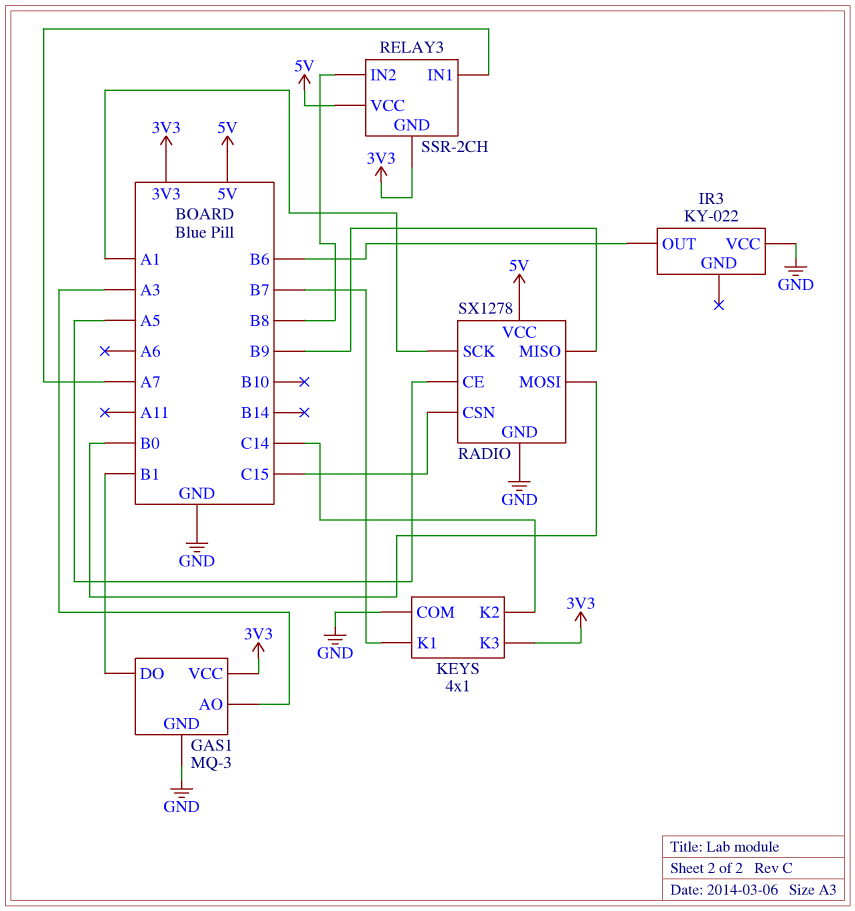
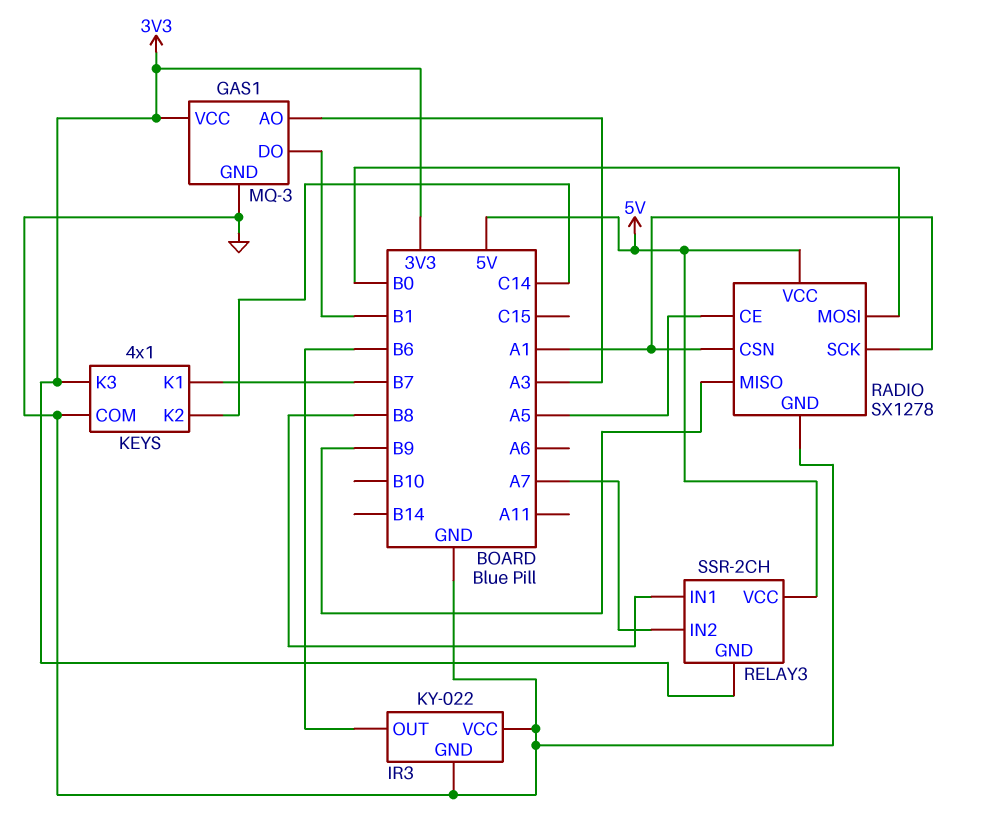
IR3 pin GND: none -> GND
RADIO pin CSN: C15 -> A1
RELAY3 pin IN1: A7 -> B8
RELAY3 pin IN2: B8 -> A7

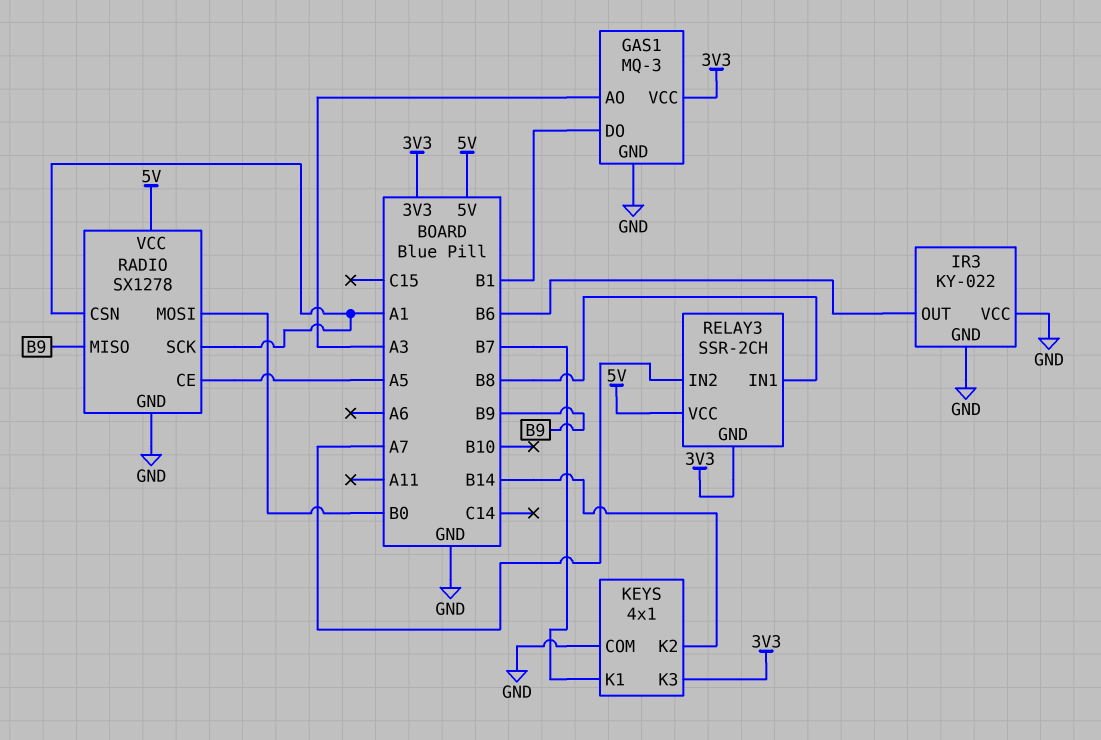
KEYS pin K2: C14 -> B14

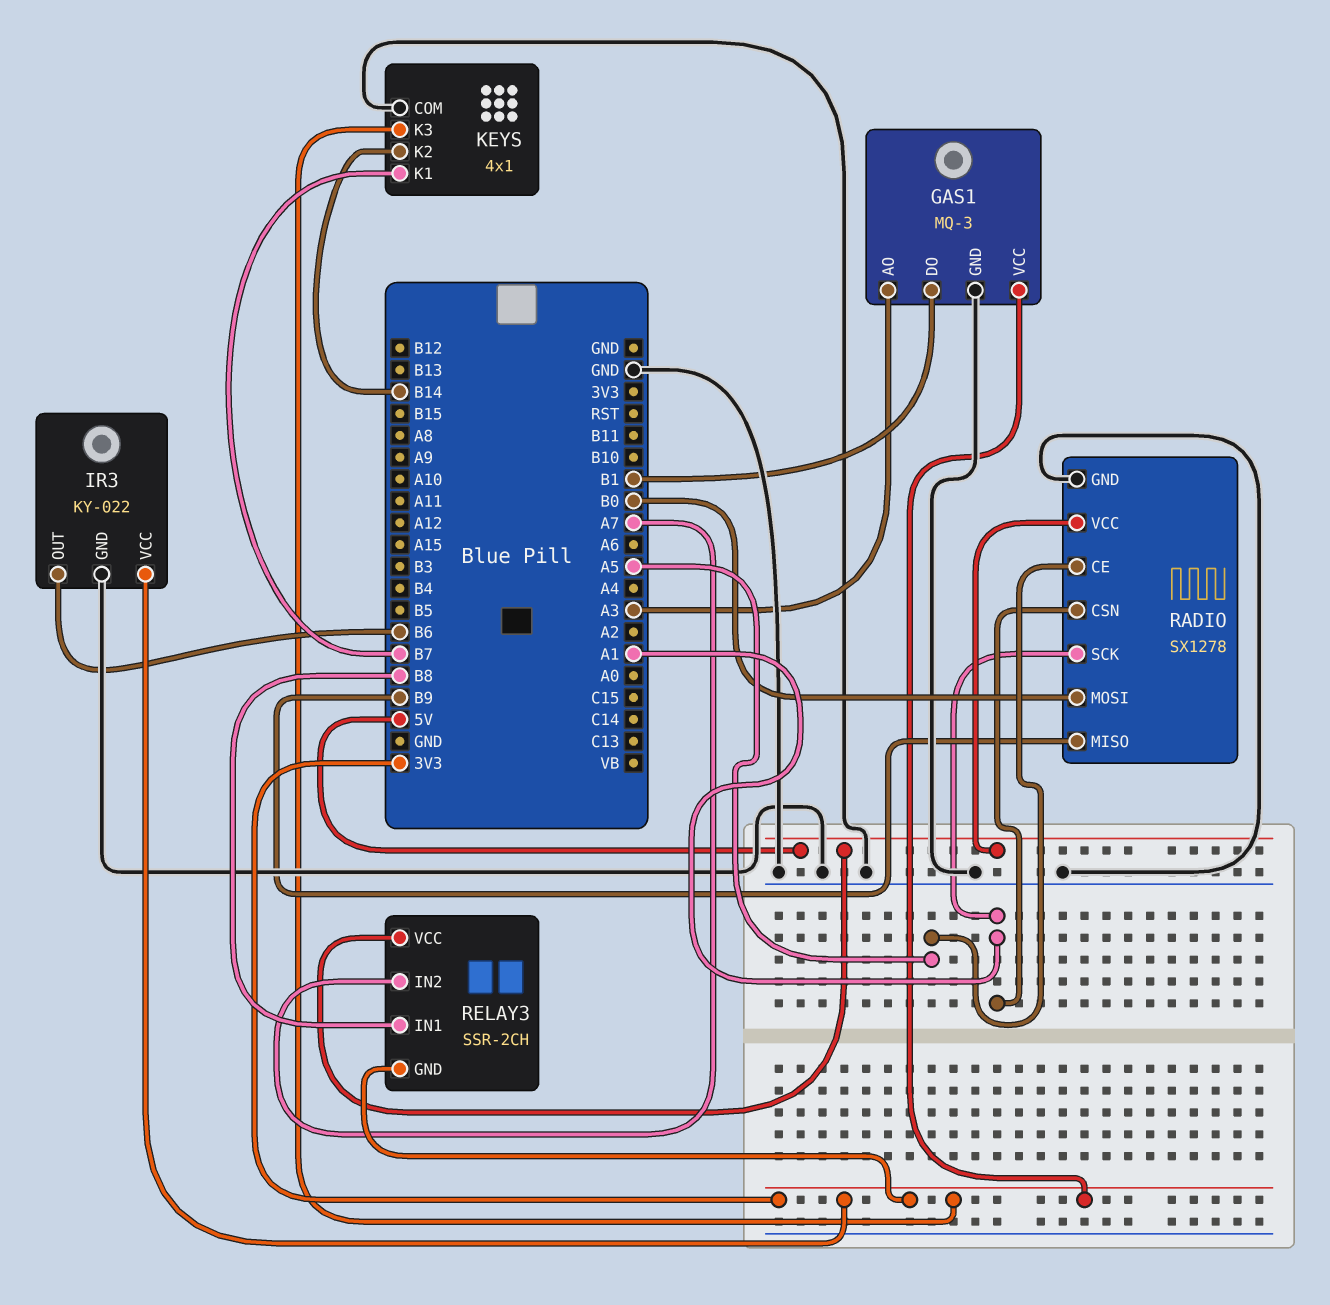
IR3 pin VCC: GND -> 3V3

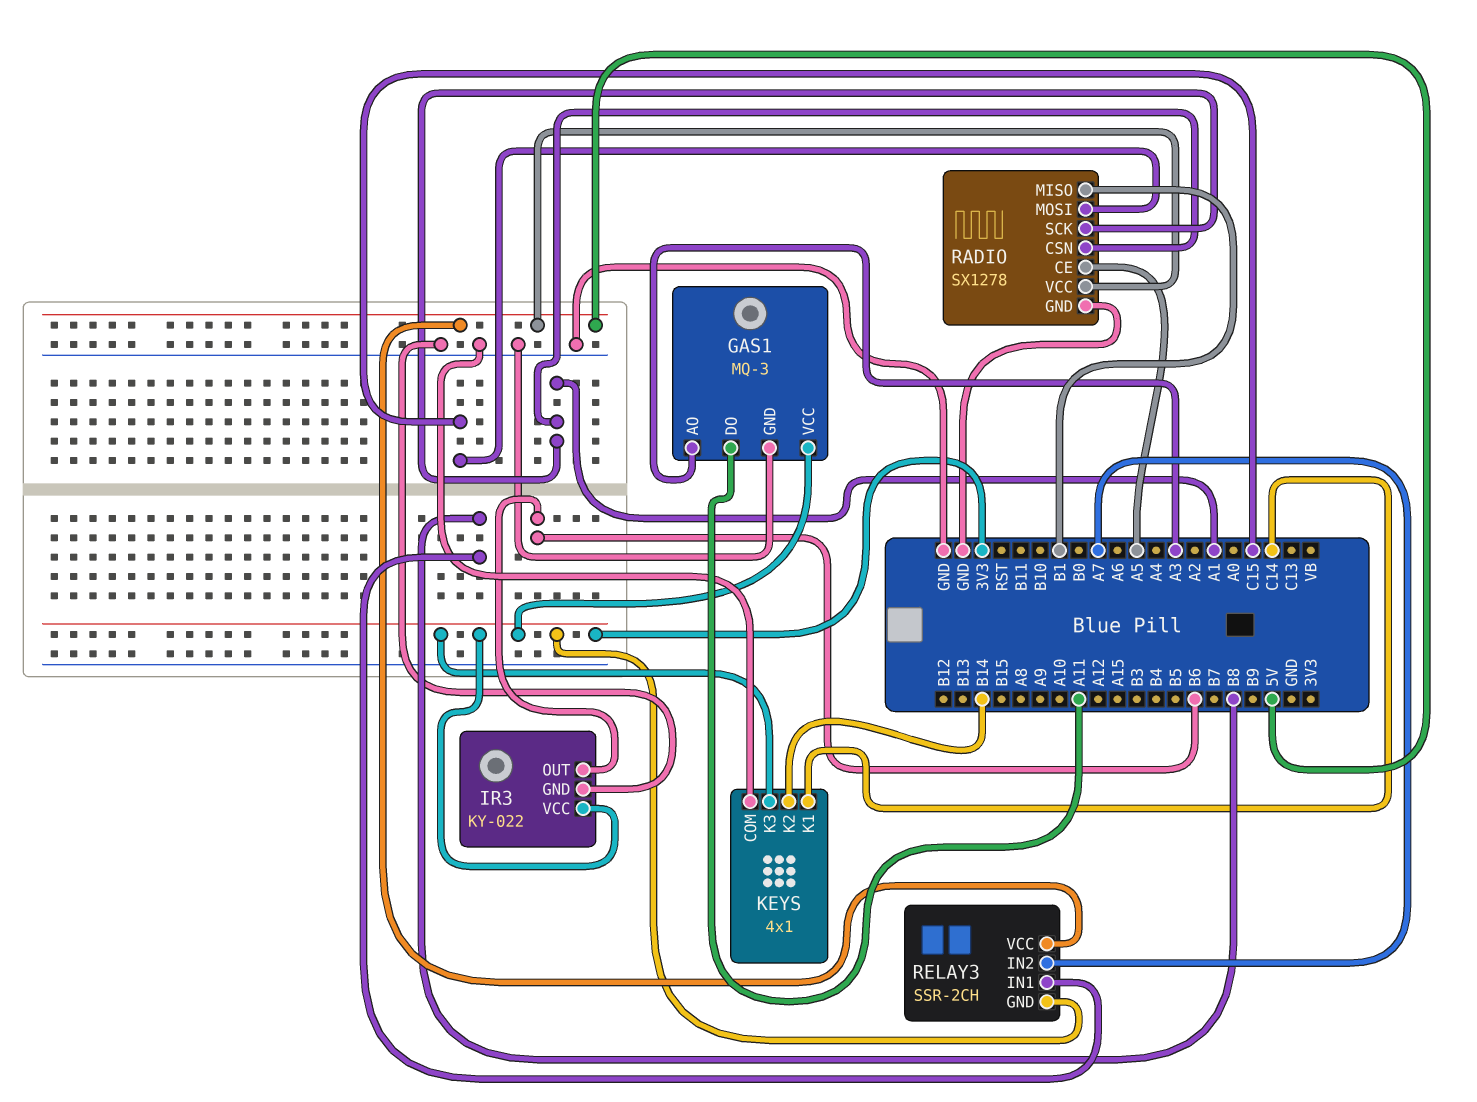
GAS1 pin DO: B1 -> A11
KEYS pin K1: B7 -> C14
RADIO pin MISO: B9 -> B1
RADIO pin MOSI: B0 -> C15

